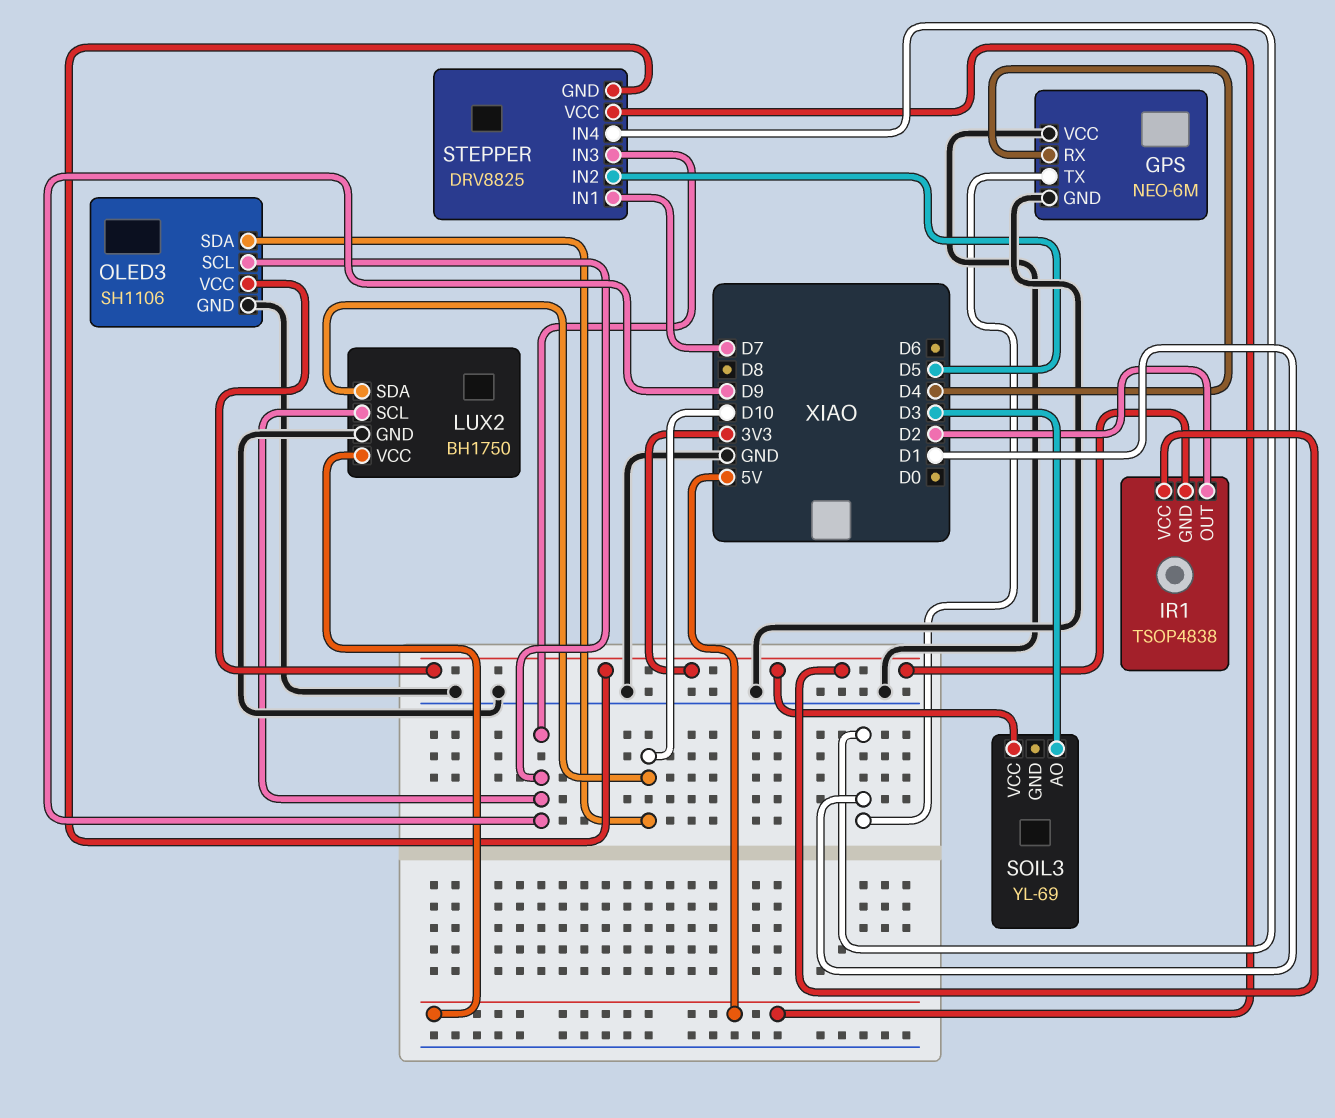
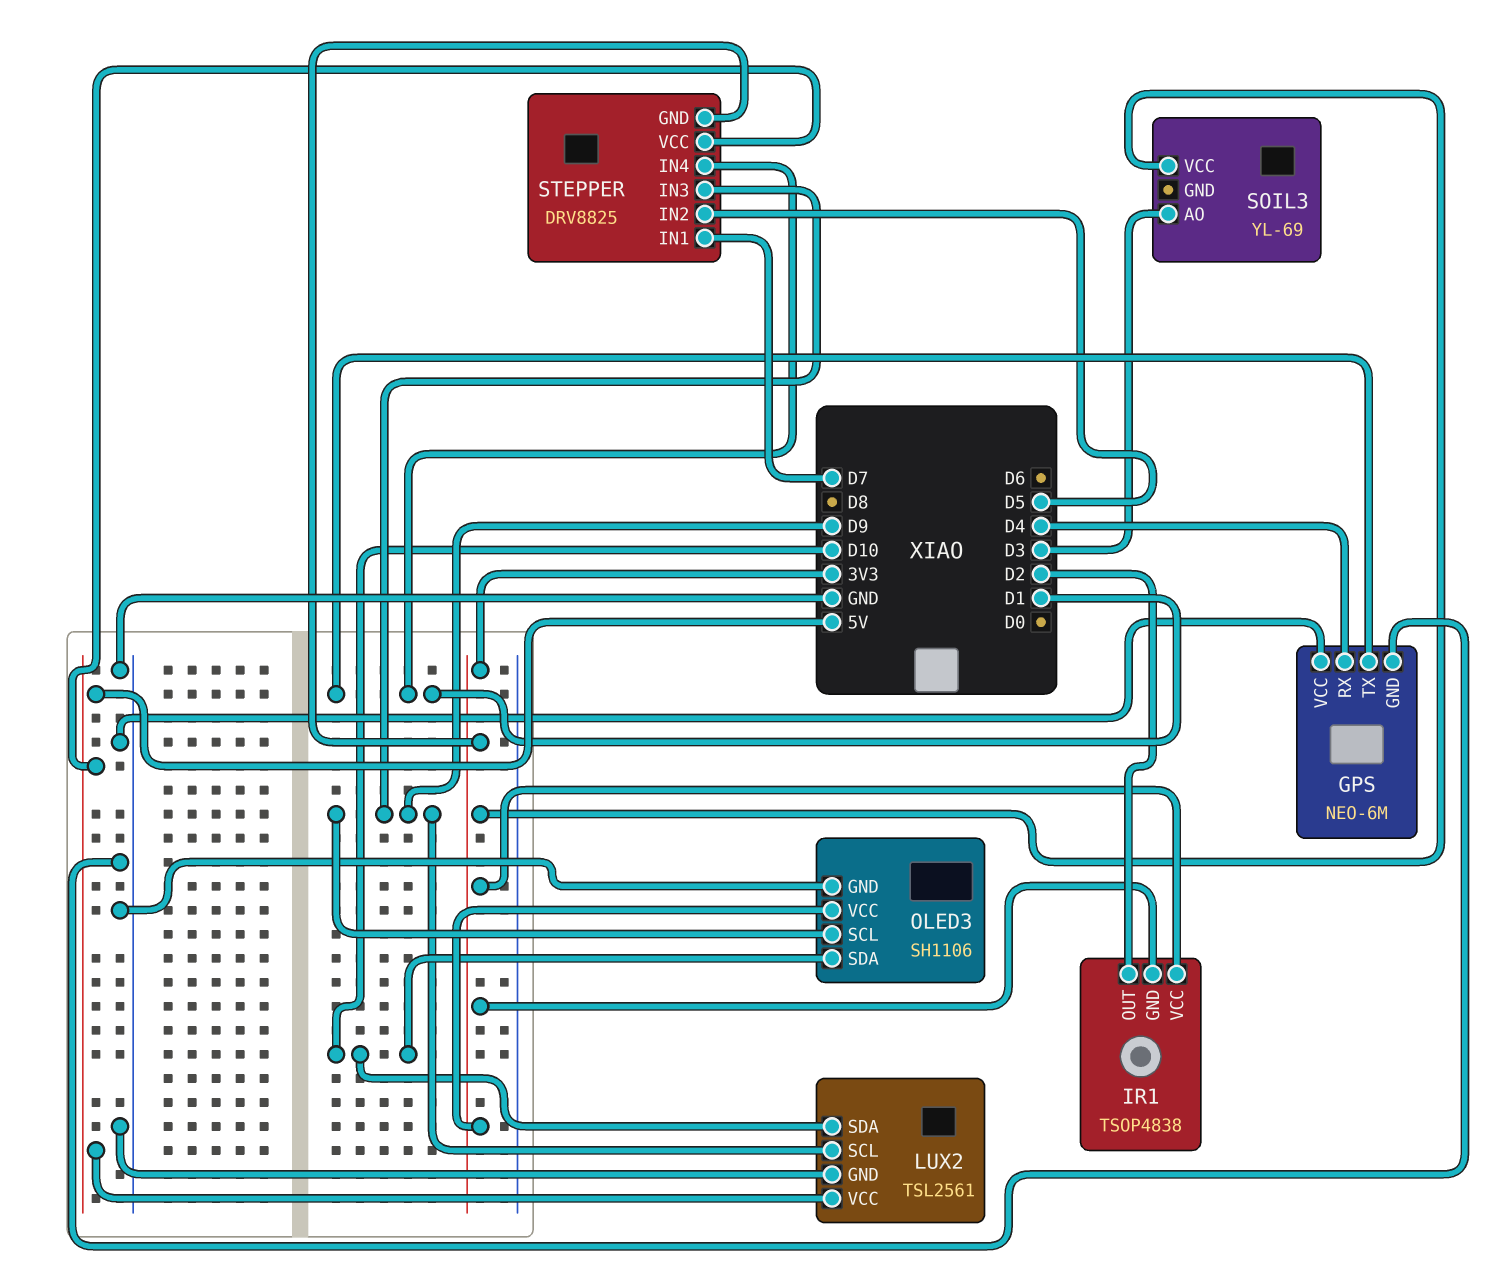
LUX2: BH1750 -> TSL2561

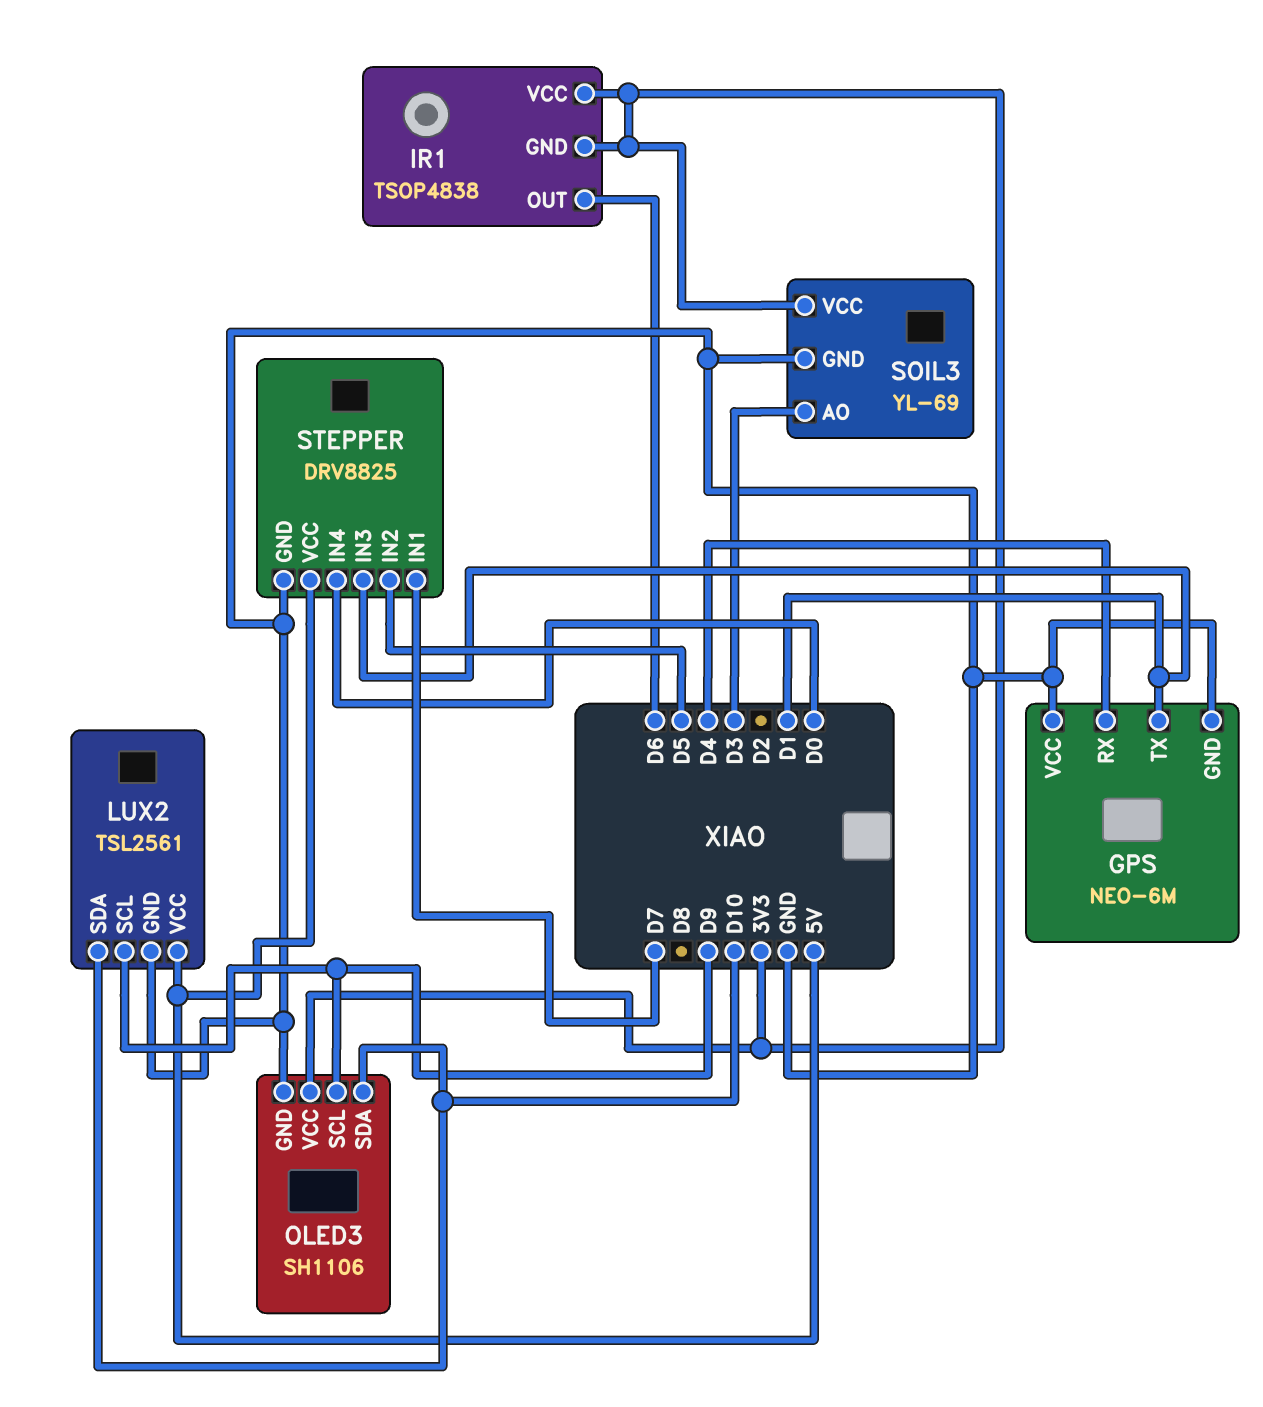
IR1 pin OUT: D2 -> D6
SOIL3 pin GND: none -> GND
STEPPER pin GND: 3V3 -> GND
STEPPER pin IN3: D9 -> D1
STEPPER pin IN4: D1 -> D0

